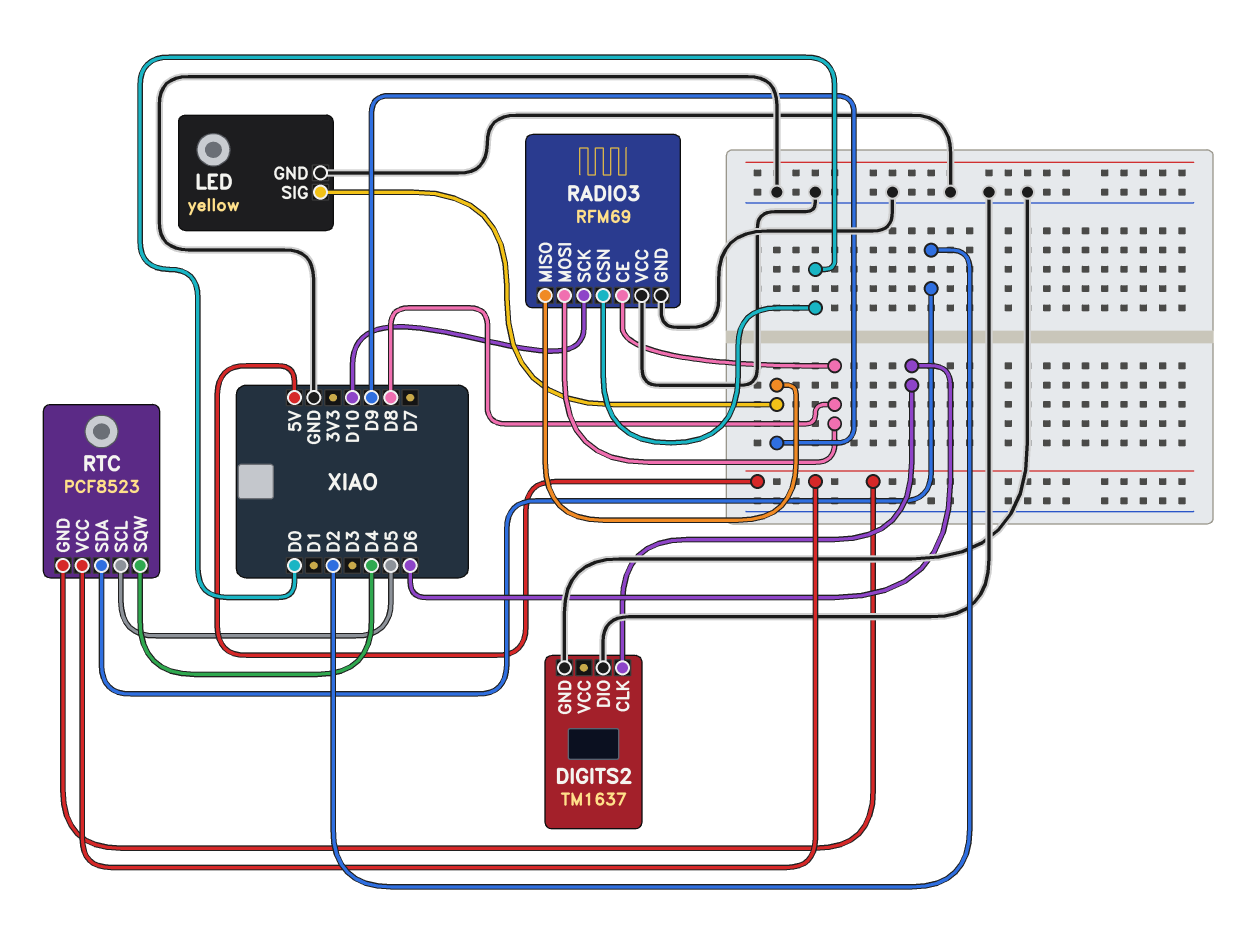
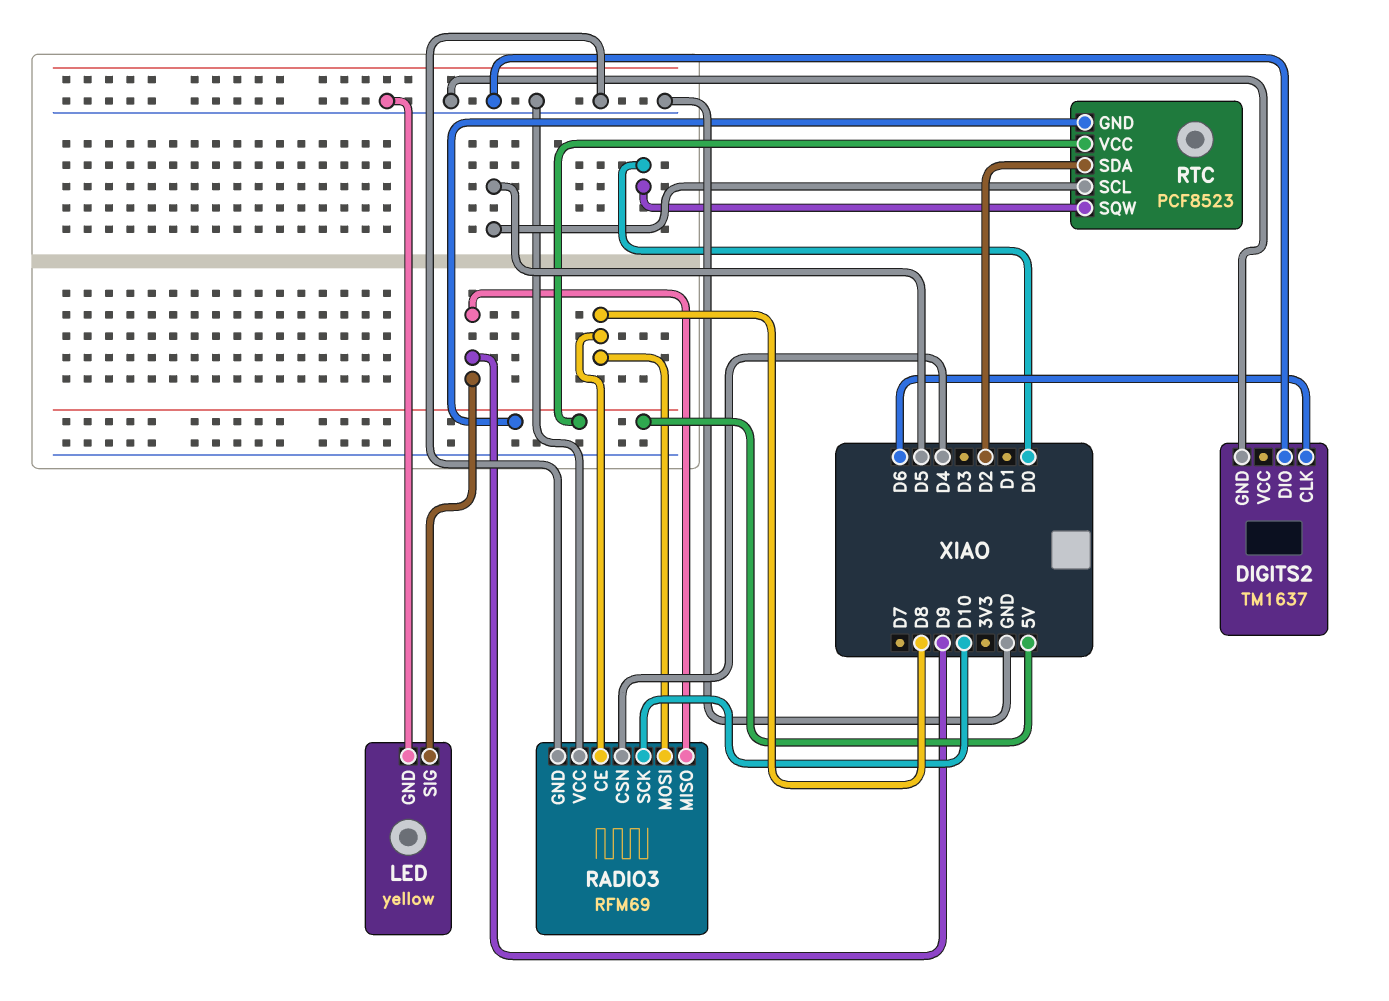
RADIO3 pin CSN: D0 -> D4
RTC pin SQW: D4 -> D0

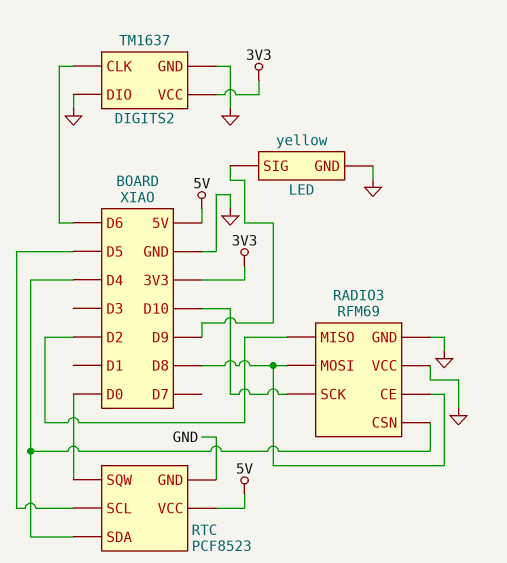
DIGITS2 pin VCC: none -> 3V3
RADIO3 pin MISO: D9 -> D2
RTC pin GND: 5V -> GND
RTC pin SDA: D2 -> D4

